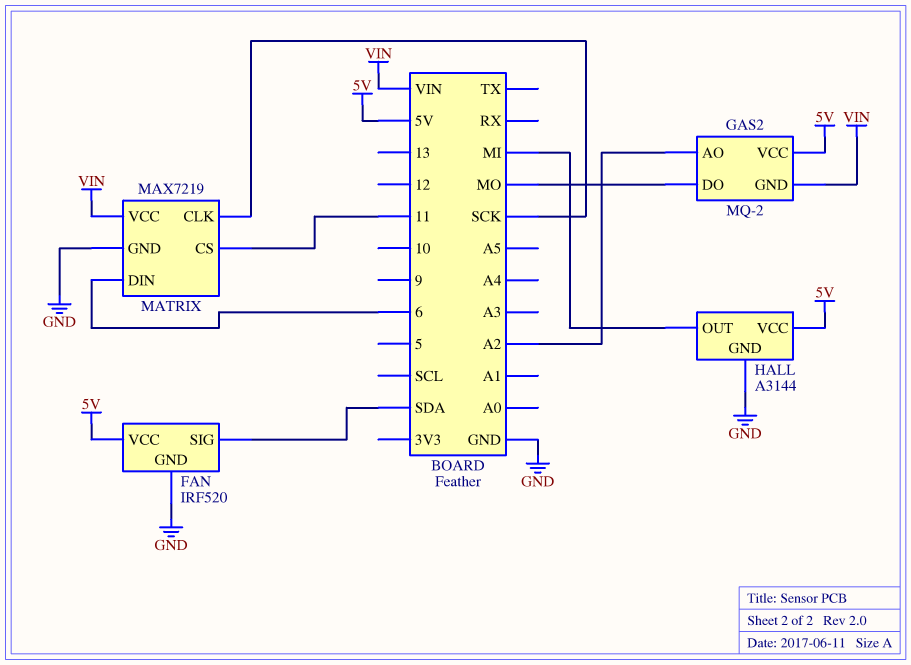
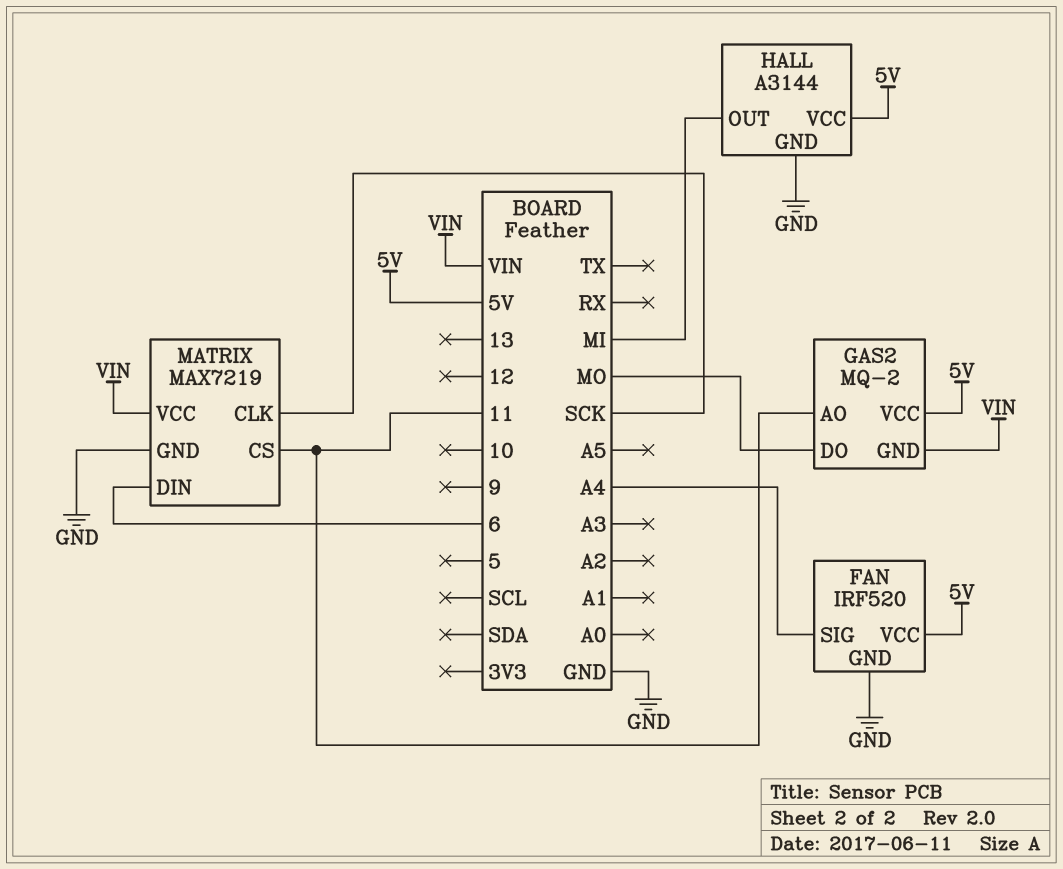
FAN pin SIG: SDA -> A4
GAS2 pin AO: A2 -> 11

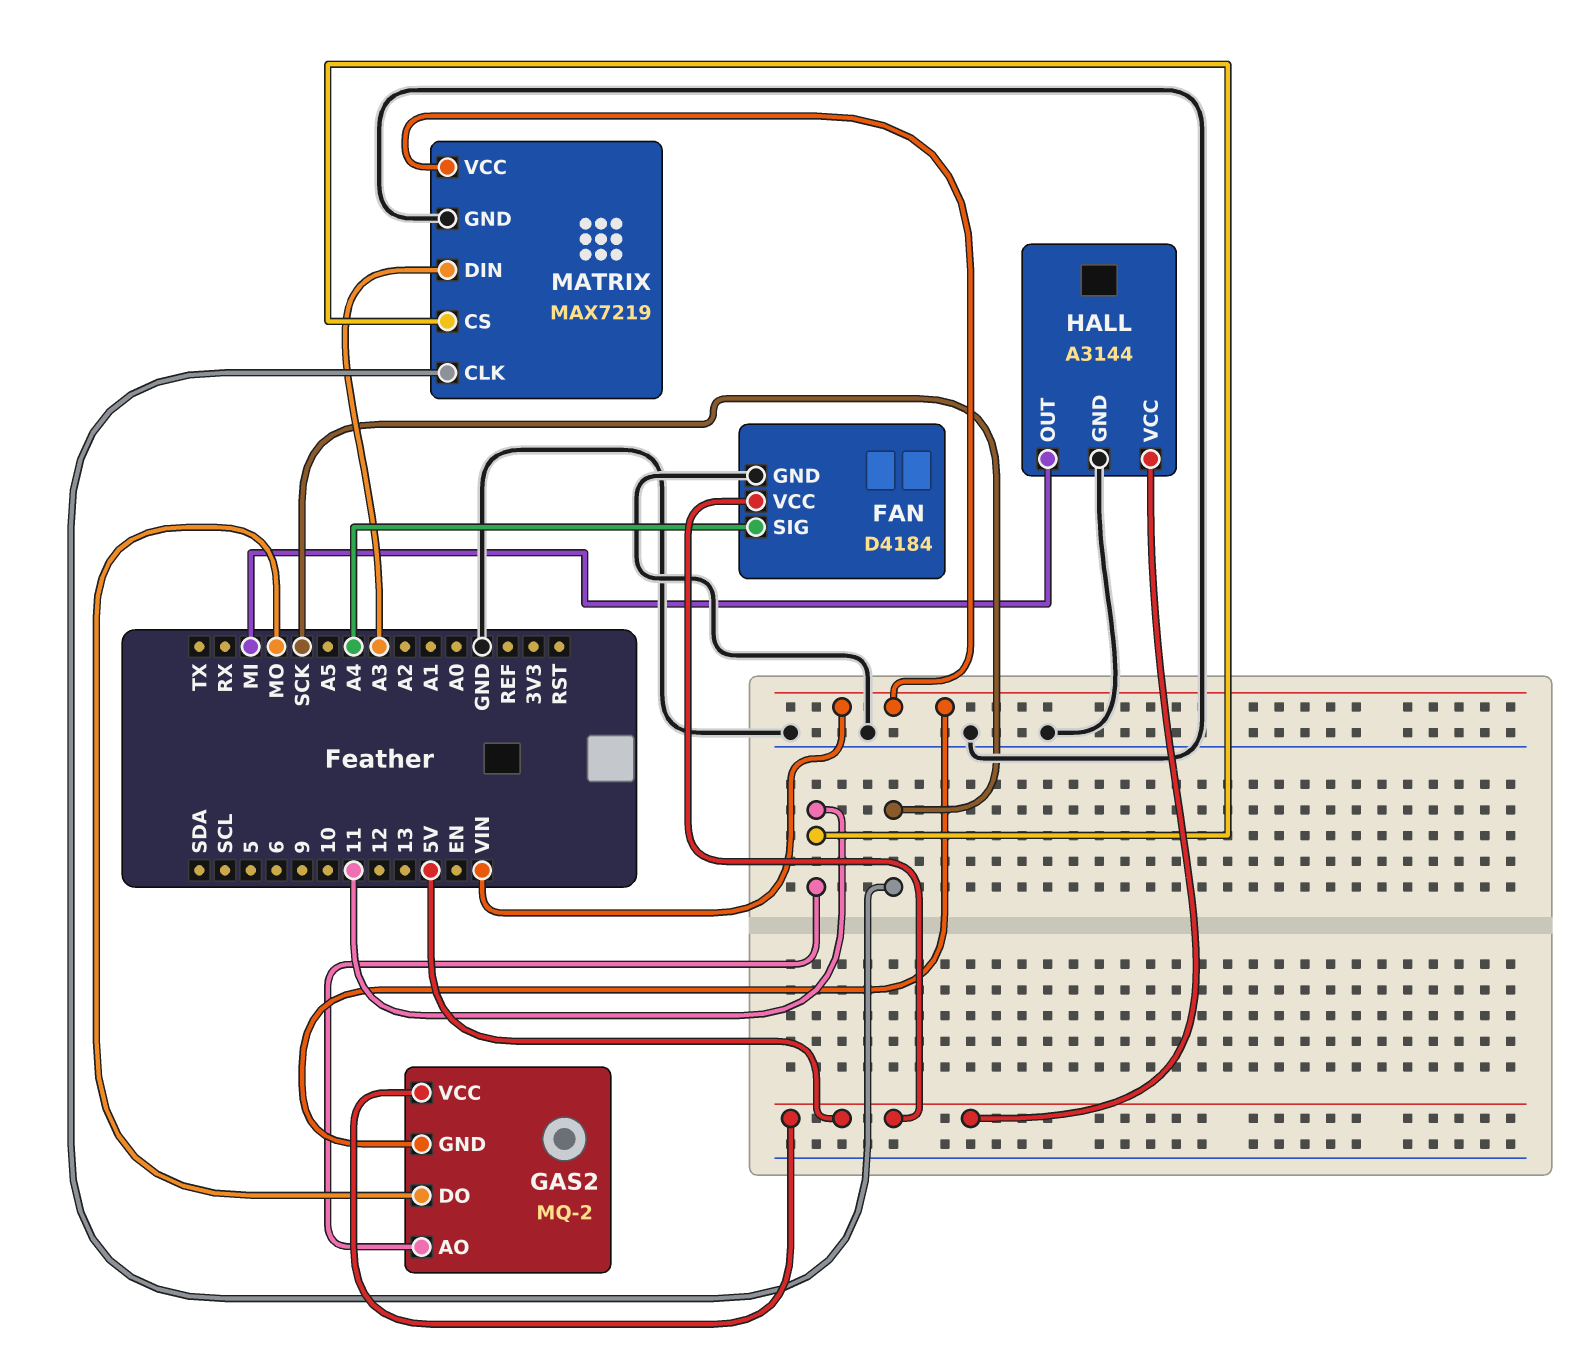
FAN: IRF520 -> D4184
MATRIX pin DIN: 6 -> A3

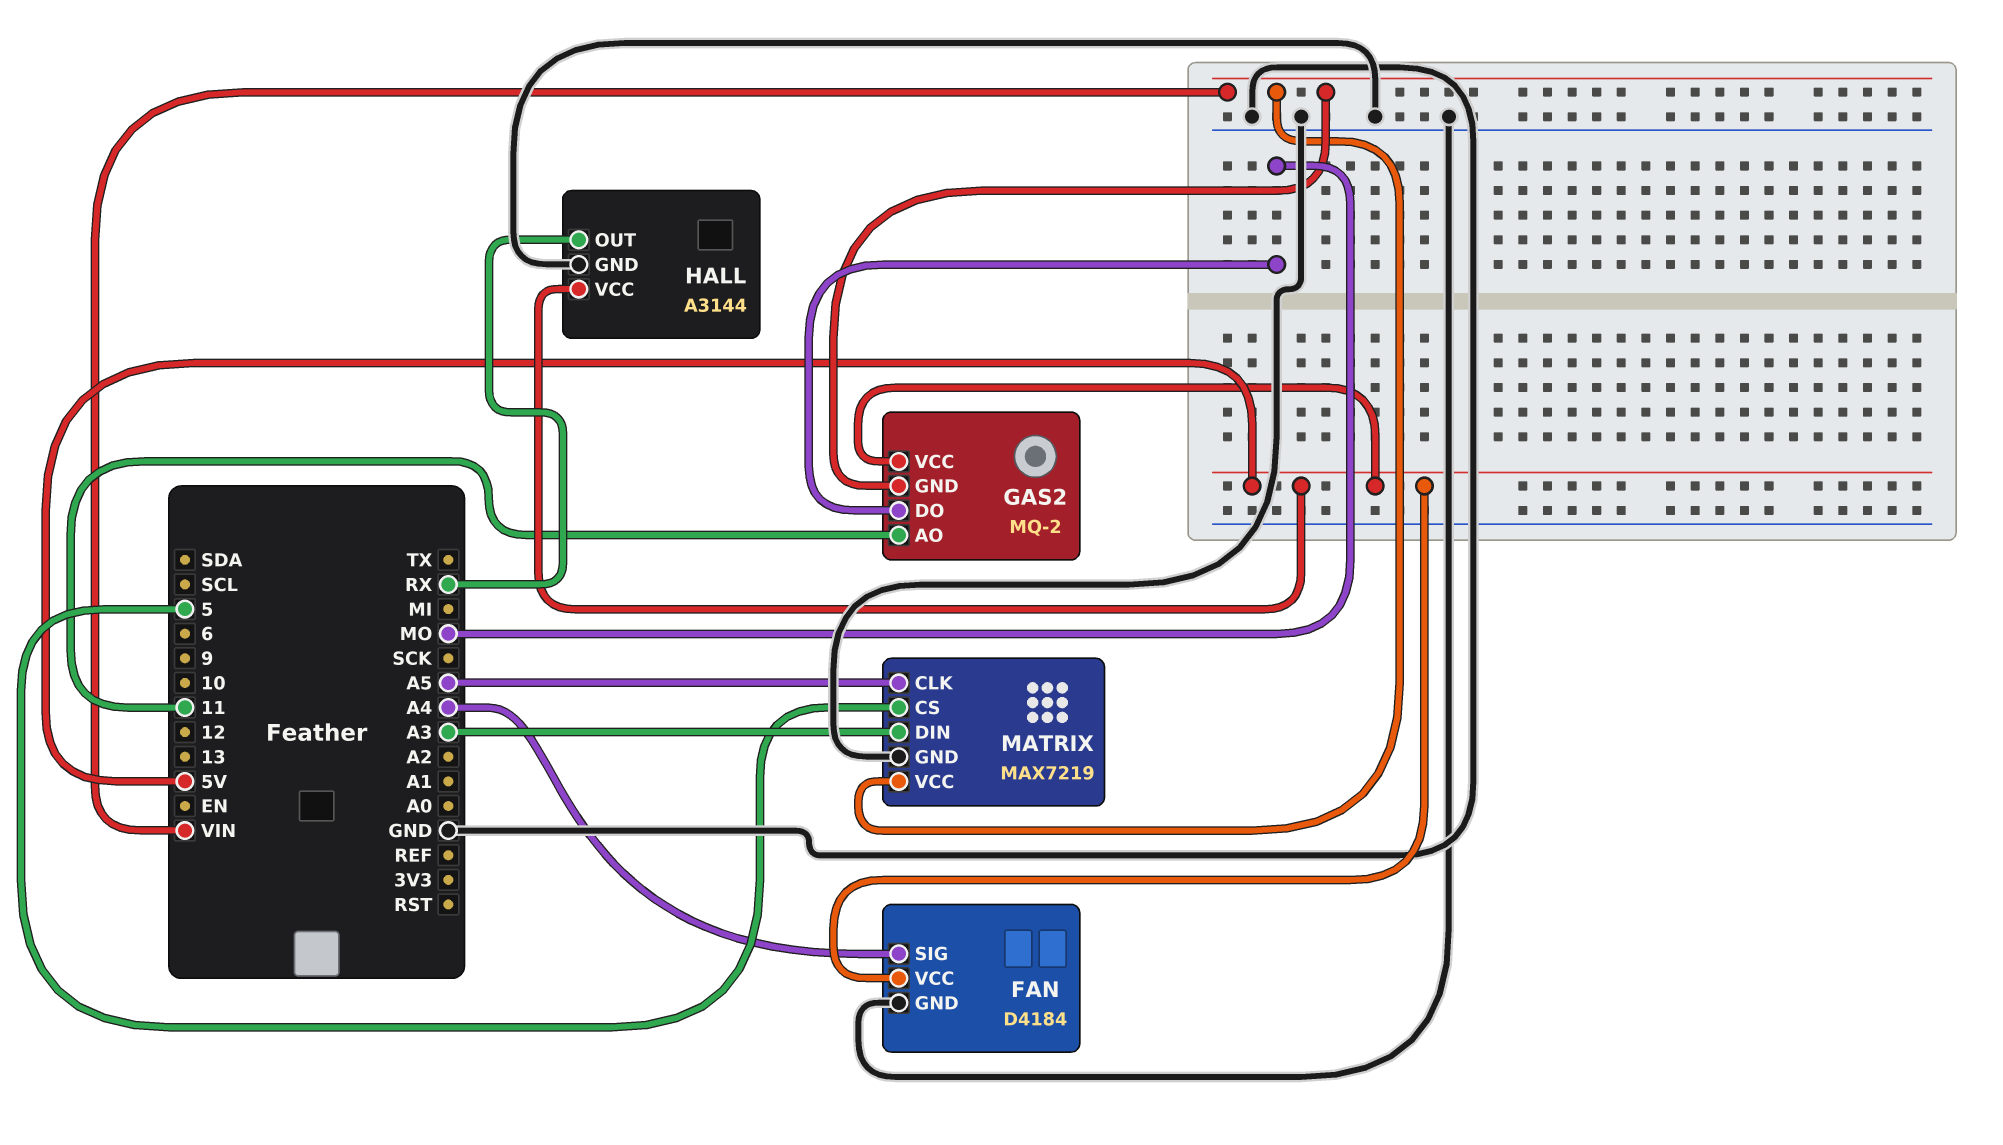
HALL pin OUT: MI -> RX
MATRIX pin CLK: SCK -> A5
MATRIX pin CS: 11 -> 5

